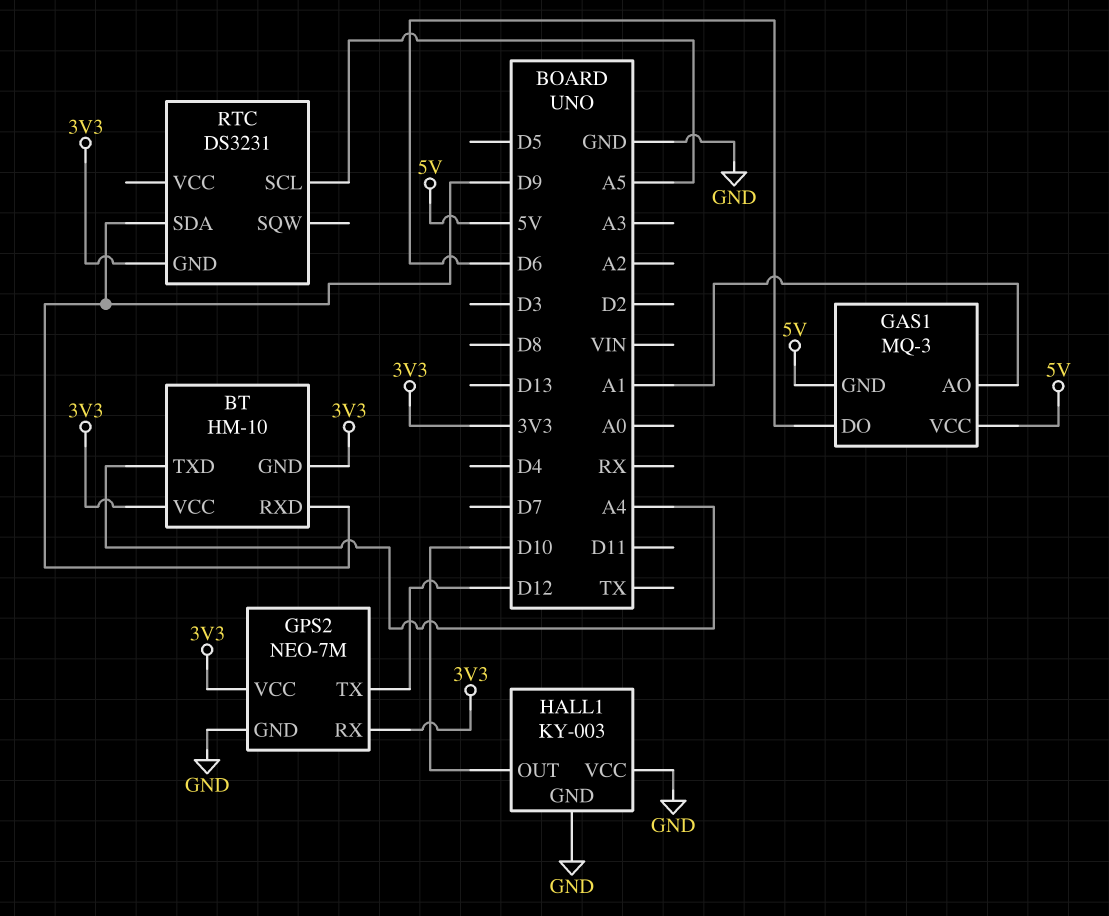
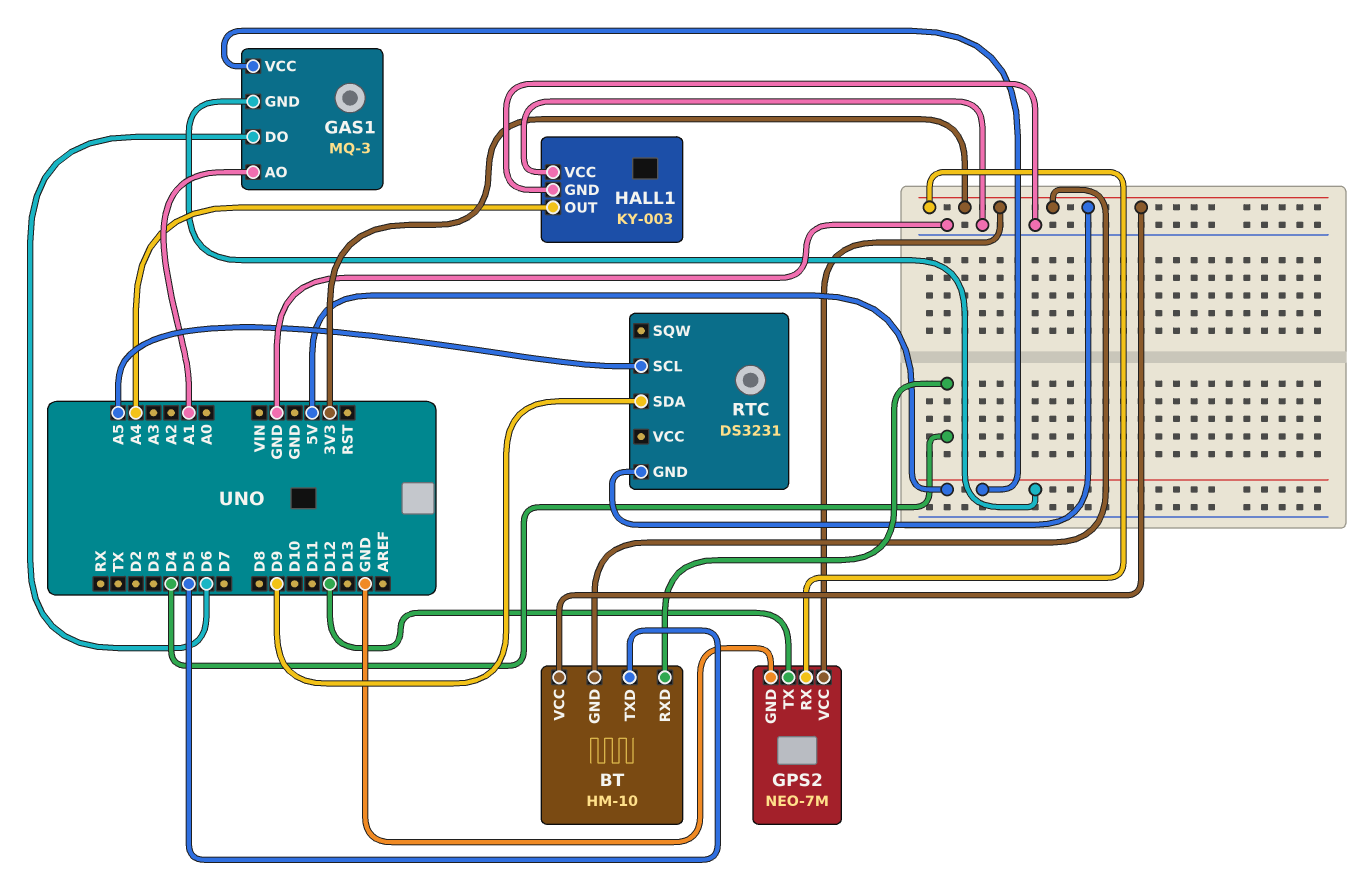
BT pin RXD: D9 -> D4
BT pin TXD: A4 -> D5
HALL1 pin OUT: D10 -> A4

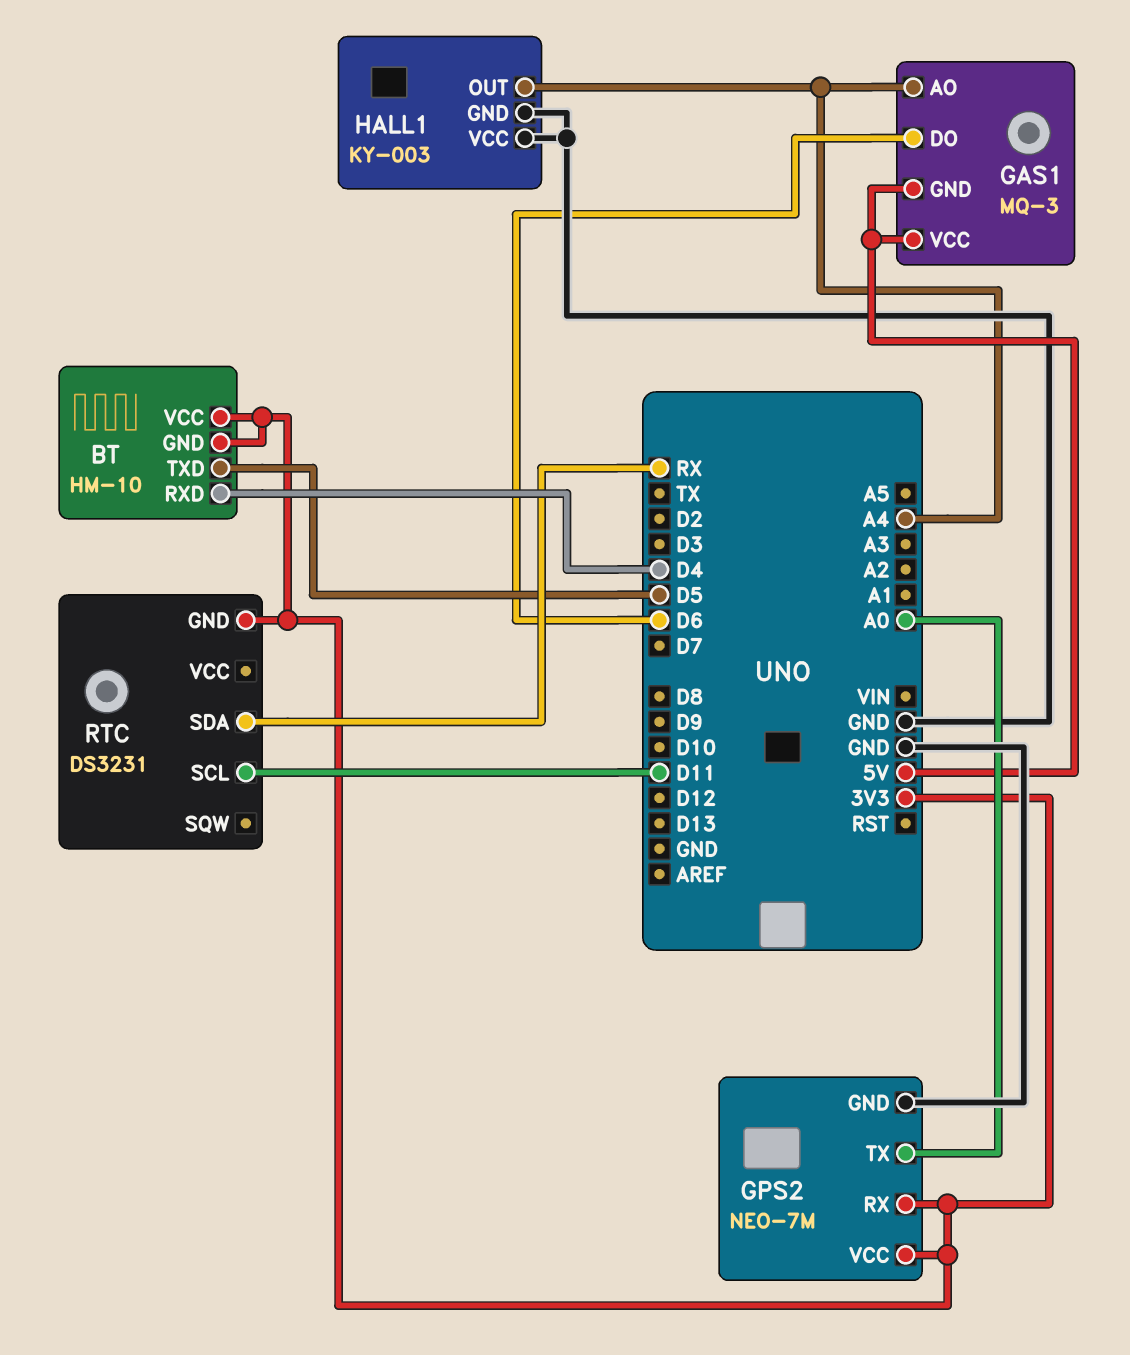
GAS1 pin AO: A1 -> A4
GPS2 pin TX: D12 -> A0
RTC pin SCL: A5 -> D11
RTC pin SDA: D9 -> RX

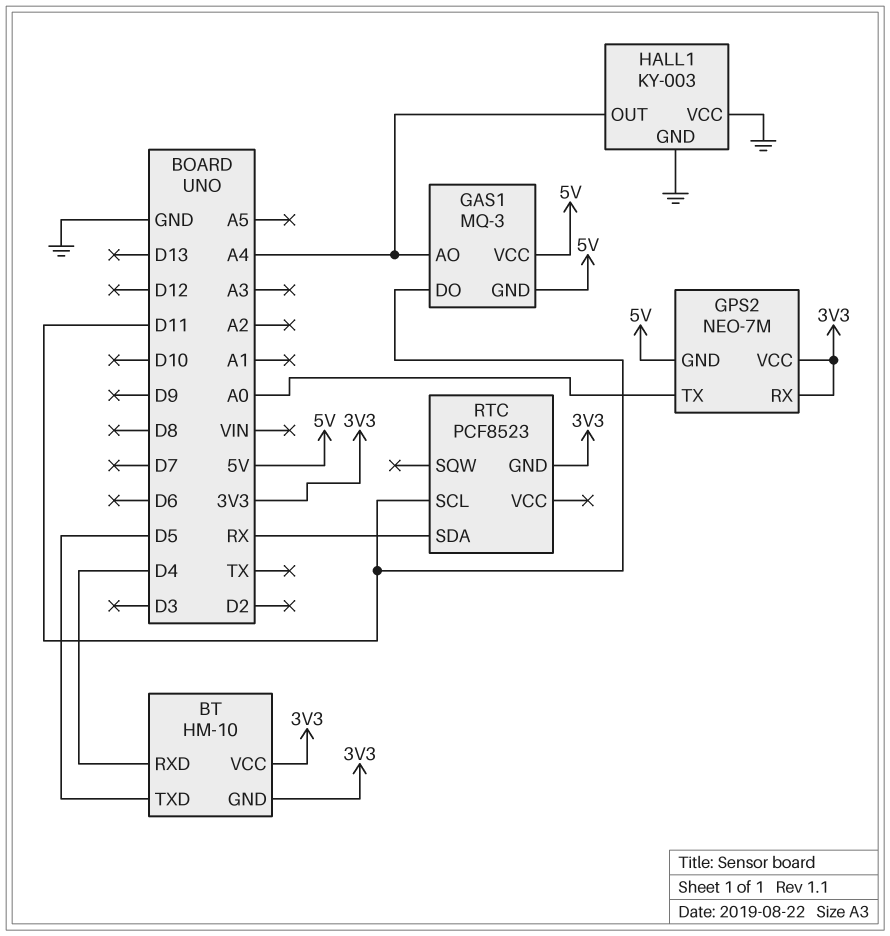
GAS1 pin DO: D6 -> D11
GPS2 pin GND: GND -> 5V
RTC: DS3231 -> PCF8523

